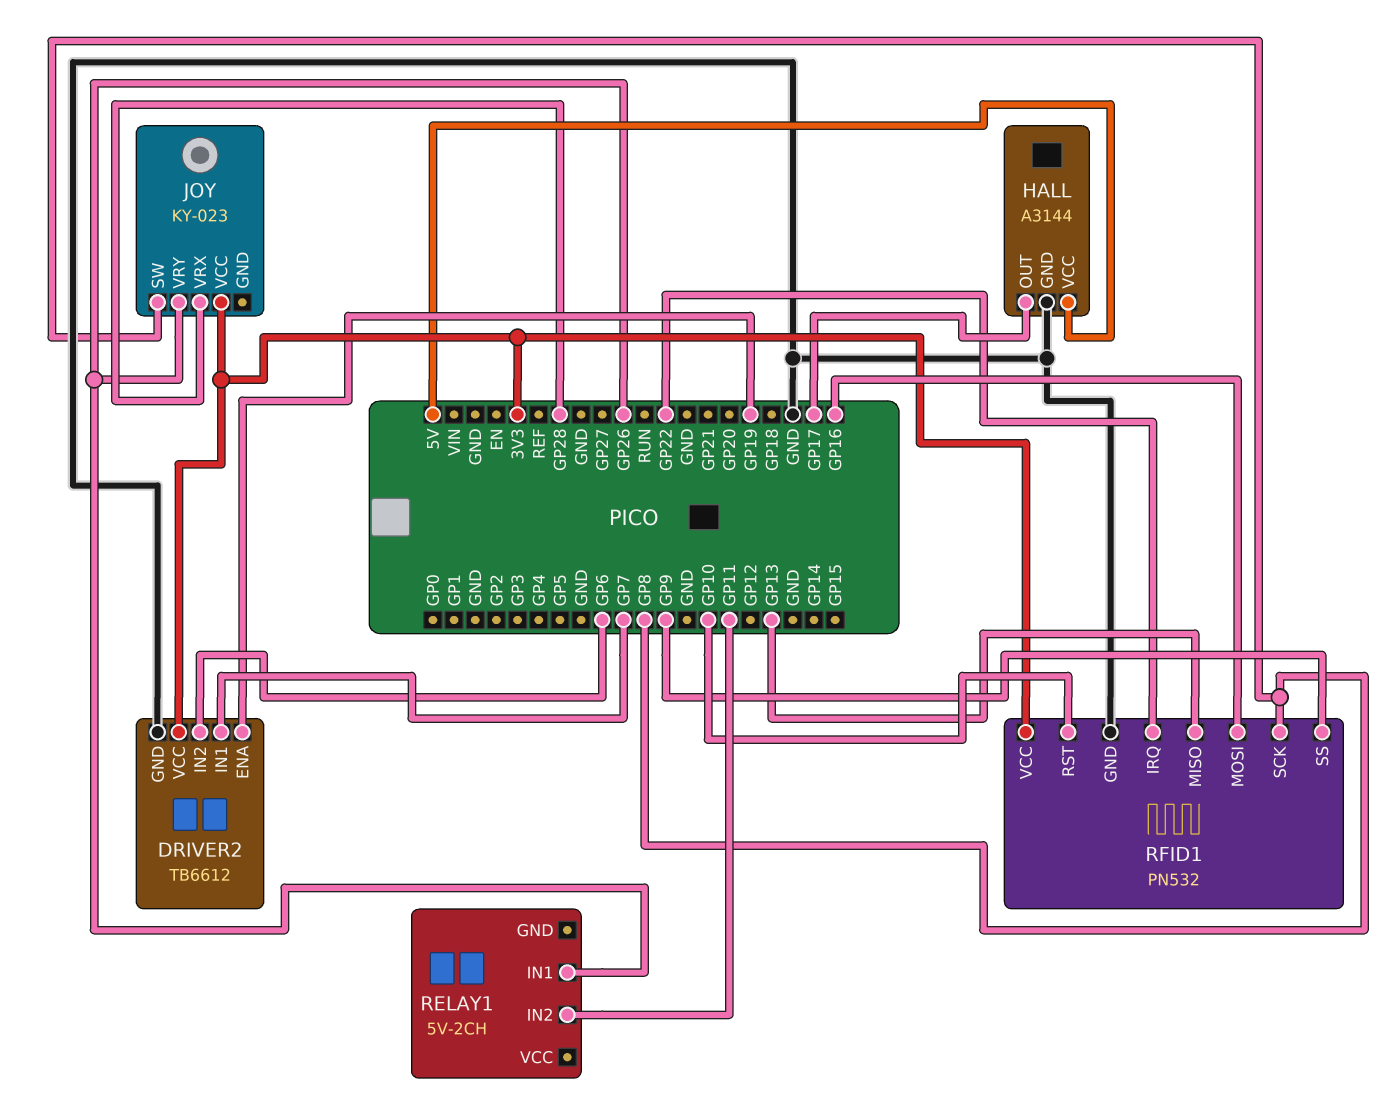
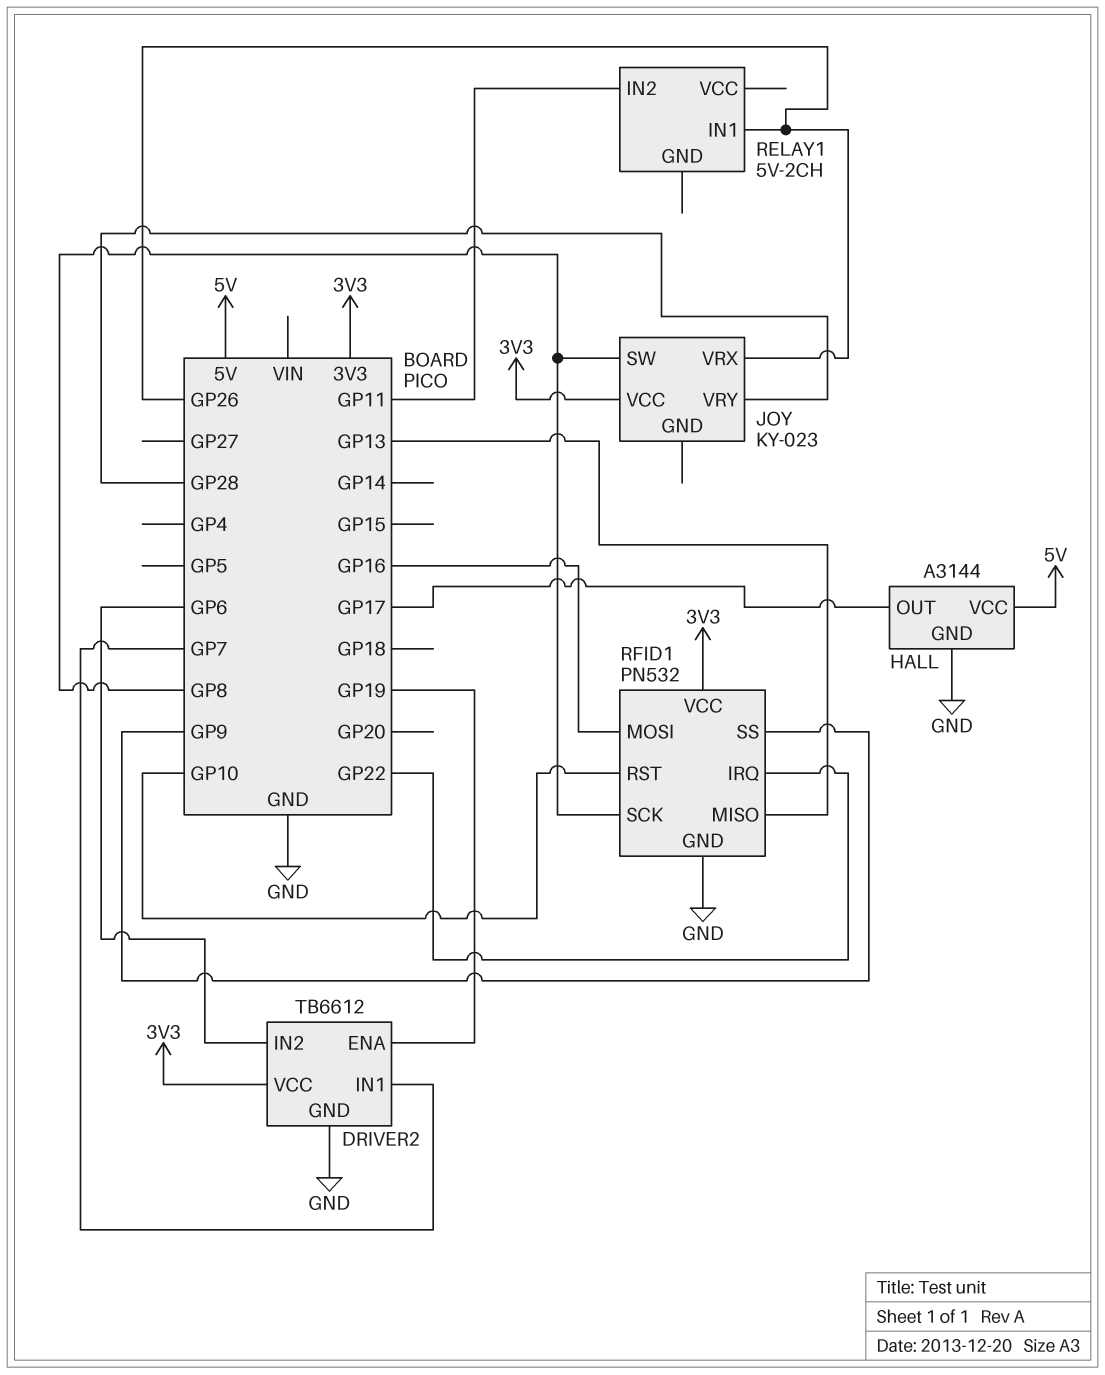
JOY pin VRX: GP28 -> GP26
JOY pin VRY: GP26 -> GP28

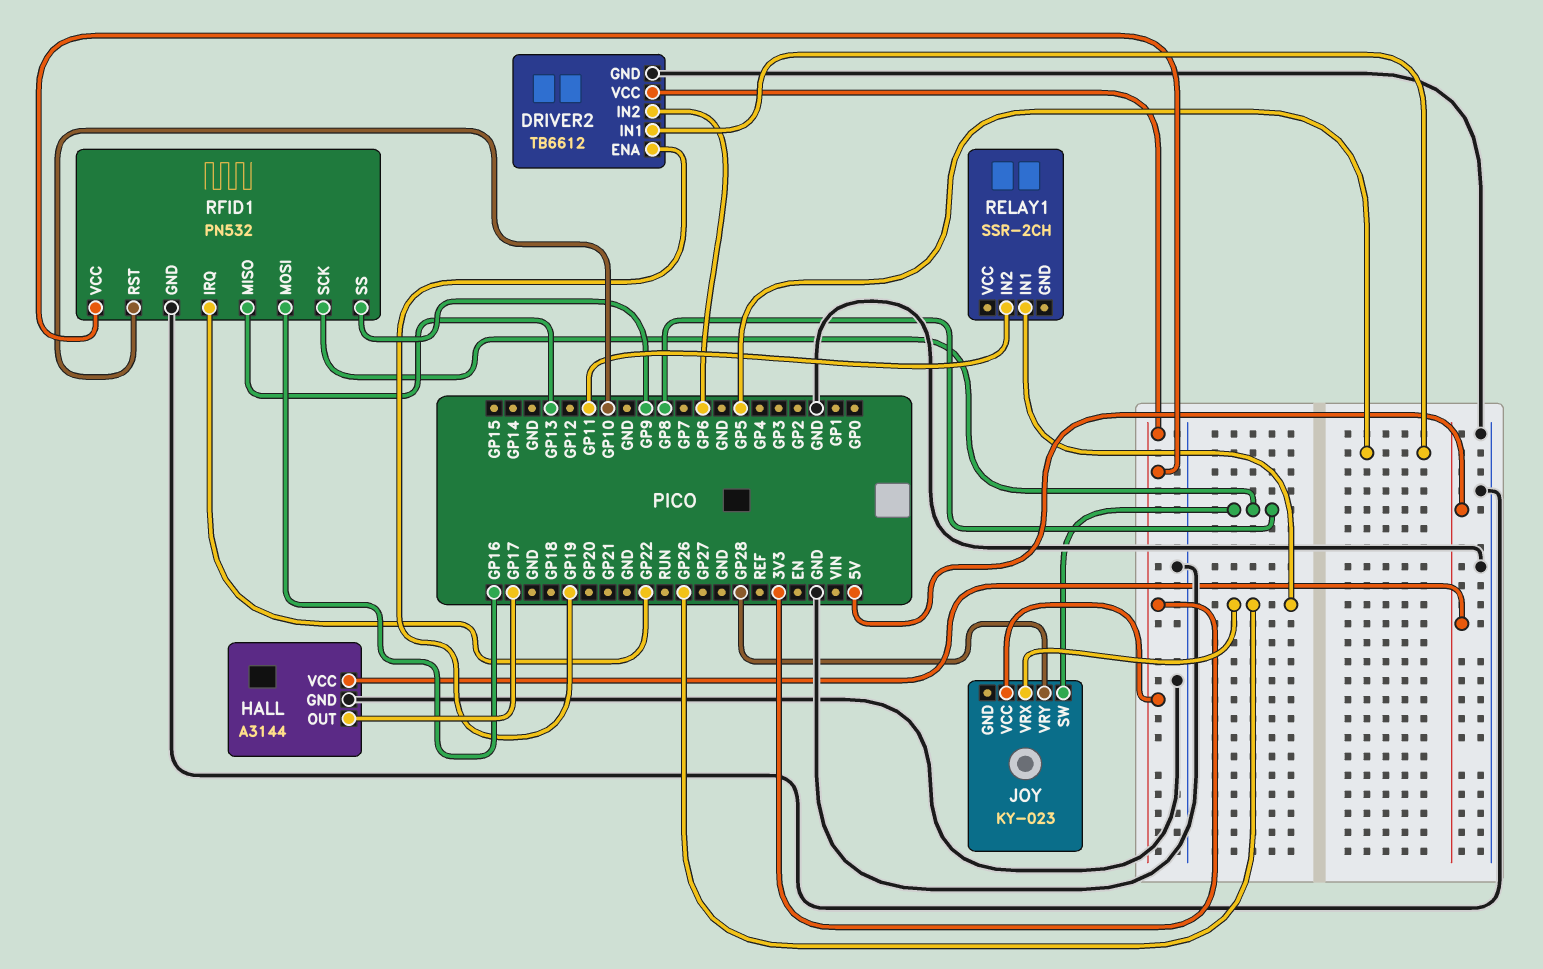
DRIVER2 pin IN1: GP7 -> GP5
RELAY1: 5V-2CH -> SSR-2CH

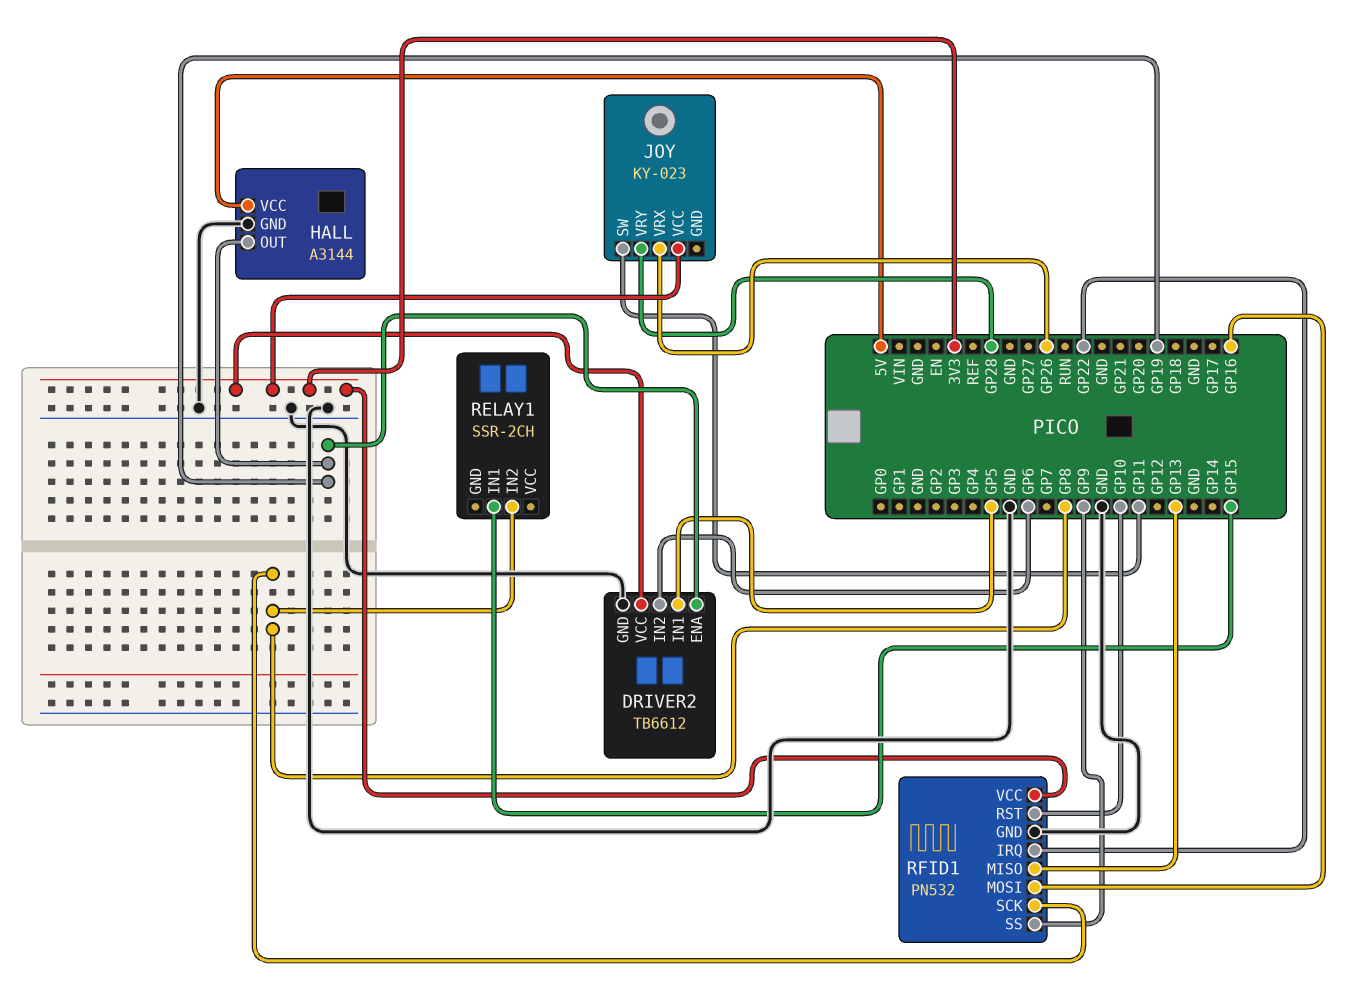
HALL pin OUT: GP17 -> GP19
JOY pin SW: GP8 -> GP11
RELAY1 pin IN1: GP26 -> GP15
RELAY1 pin IN2: GP11 -> GP8

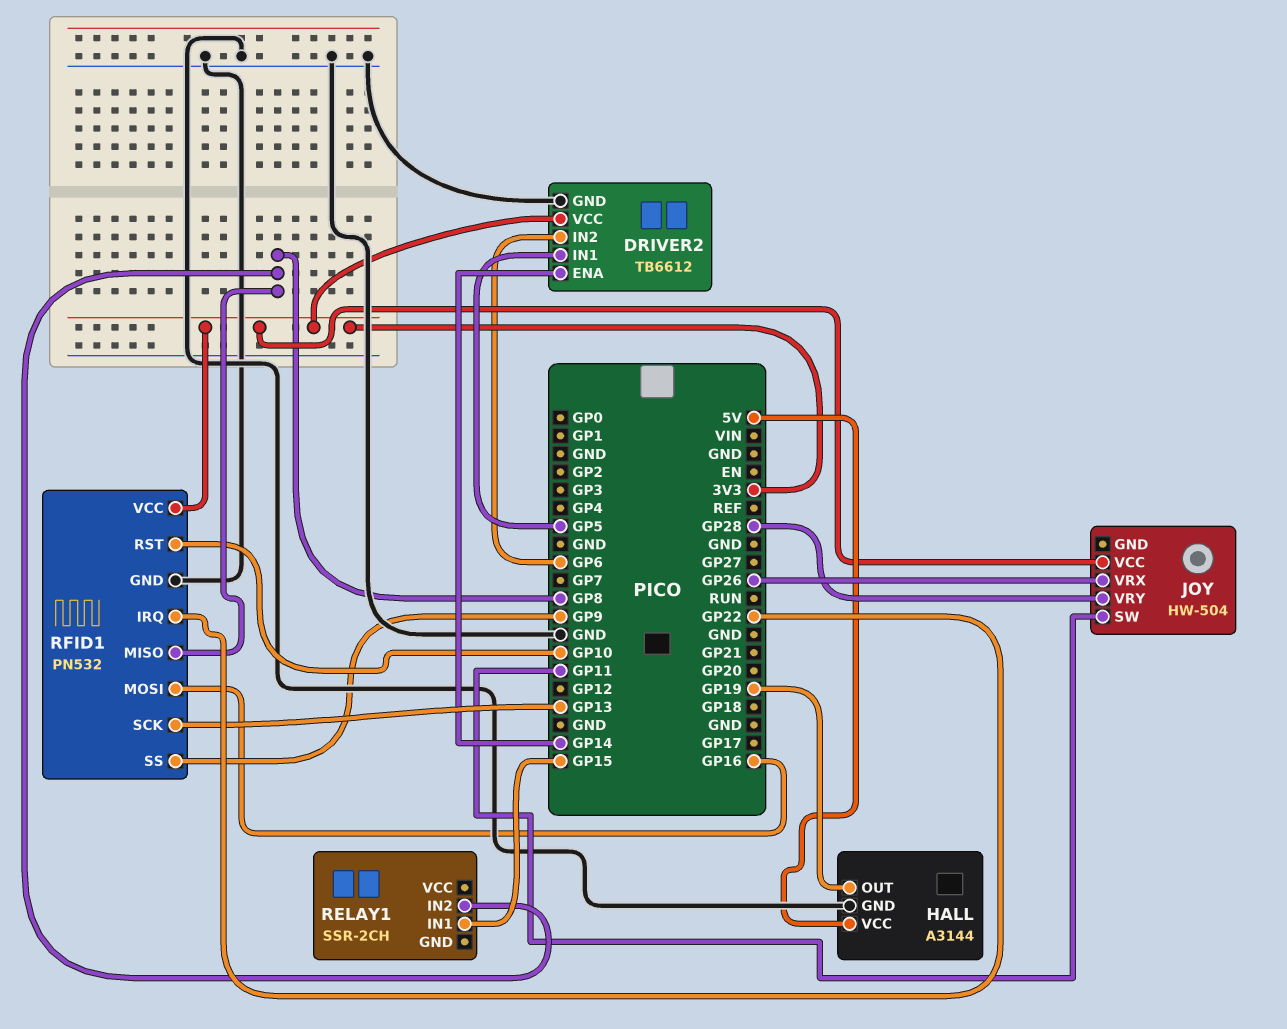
DRIVER2 pin ENA: GP19 -> GP14
JOY: KY-023 -> HW-504
RFID1 pin MISO: GP13 -> GP8
RFID1 pin SCK: GP8 -> GP13

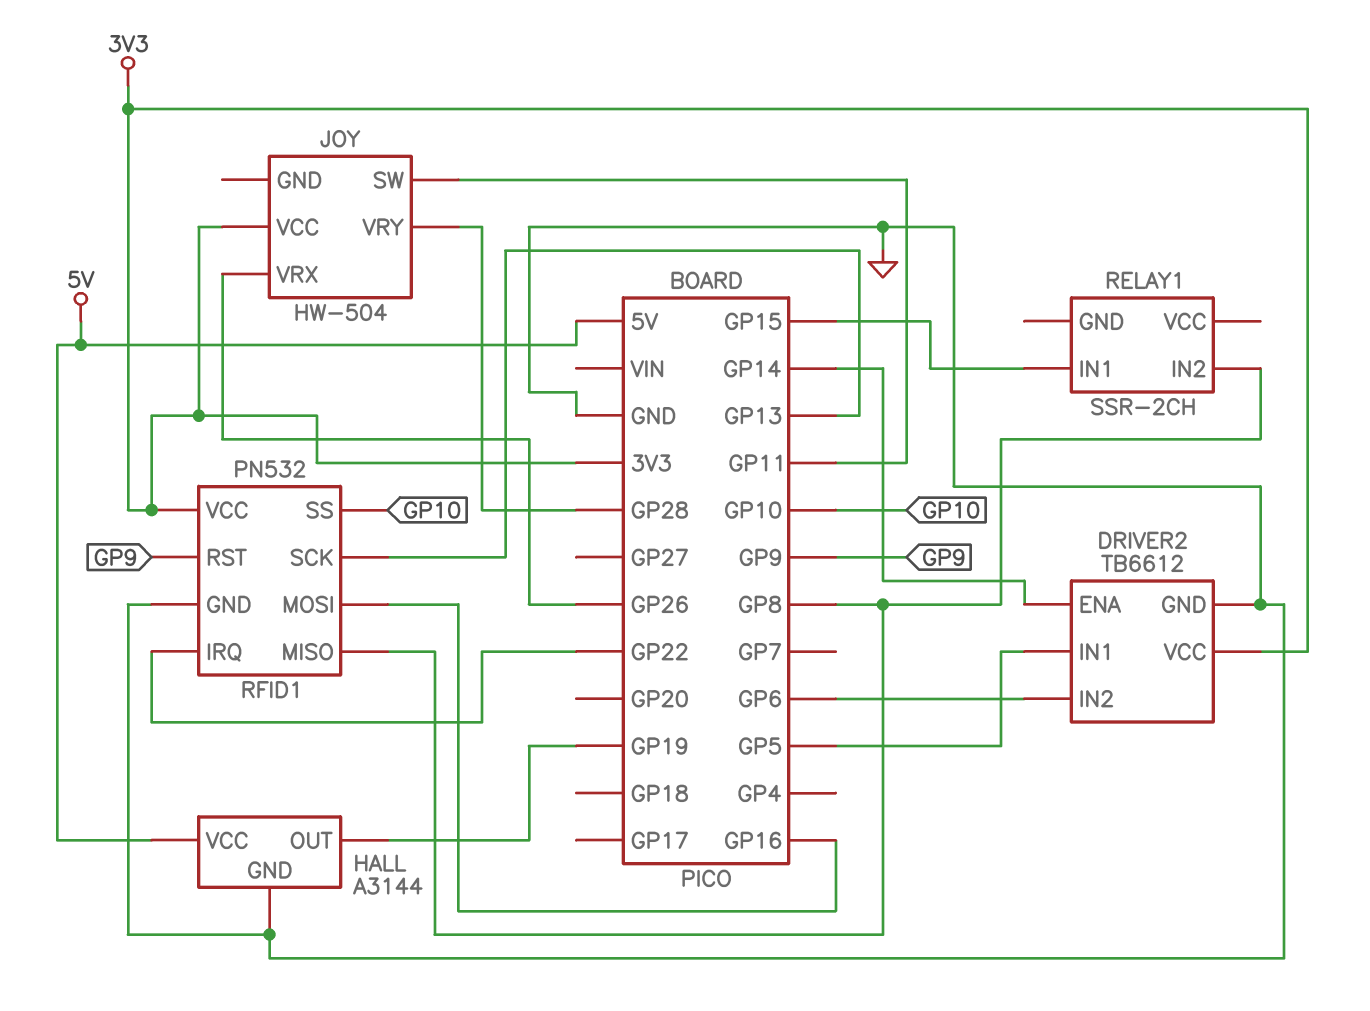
RFID1 pin RST: GP10 -> GP9
RFID1 pin SS: GP9 -> GP10

